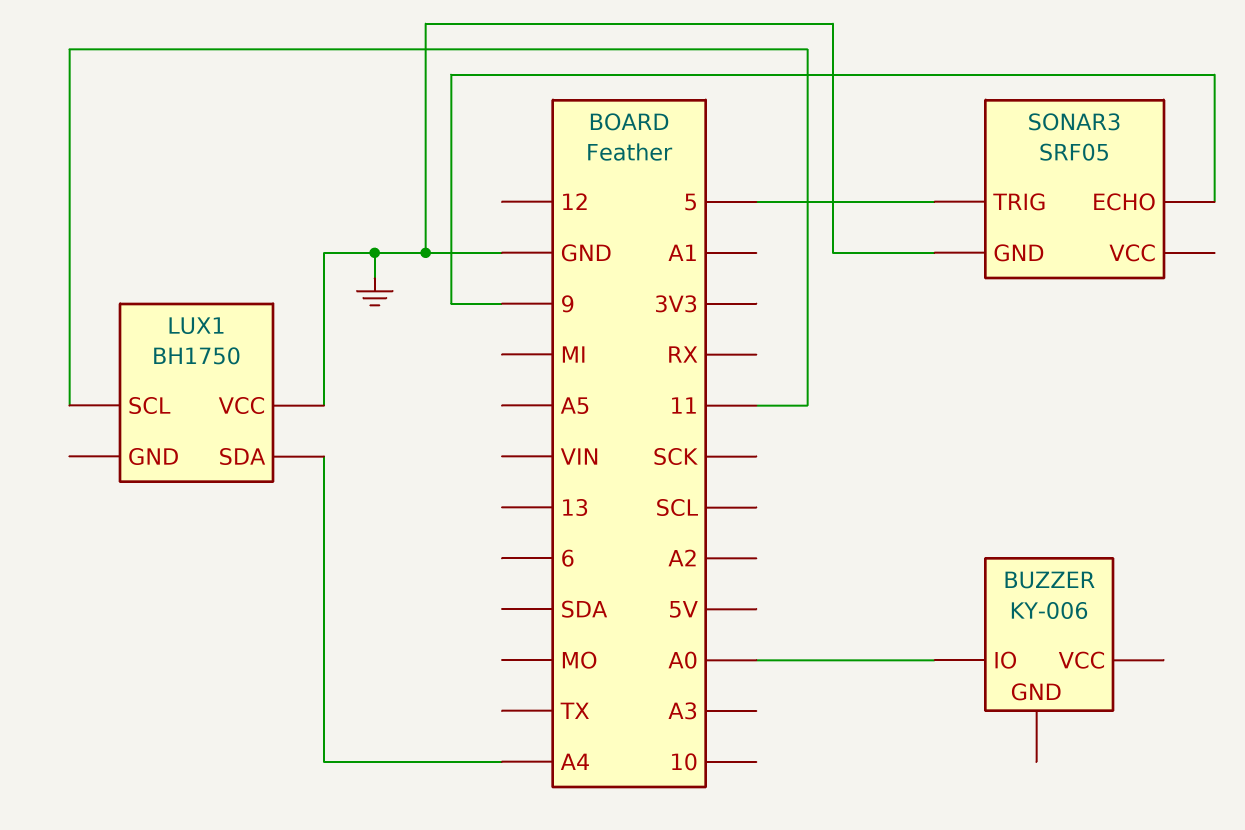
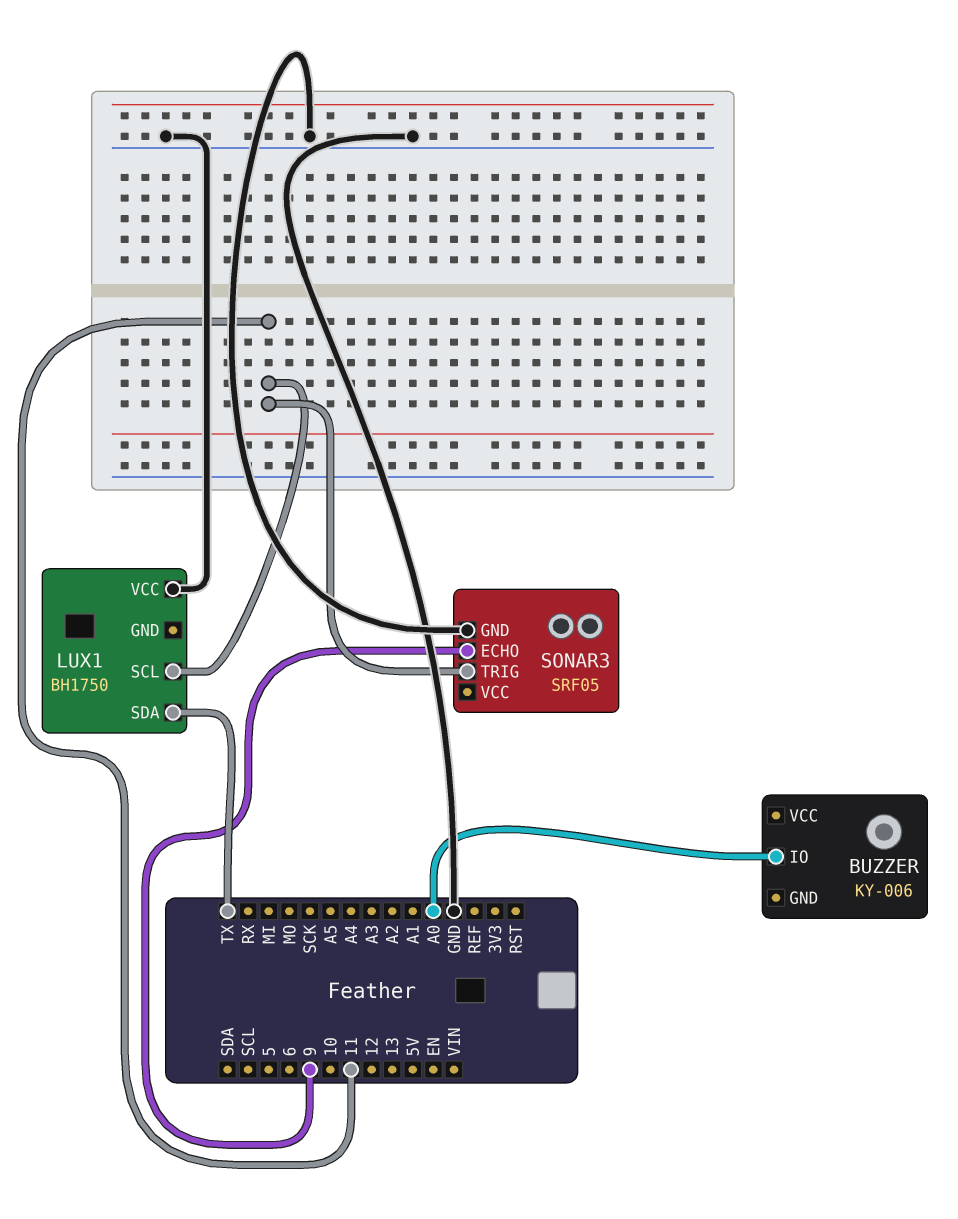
LUX1 pin SDA: A4 -> TX
SONAR3 pin TRIG: 5 -> 11

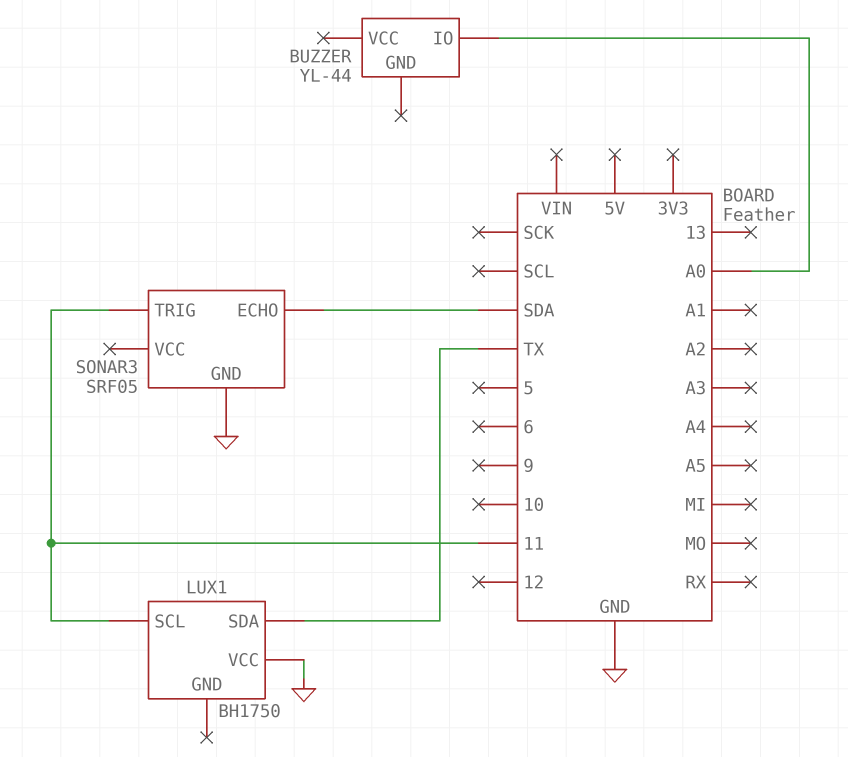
BUZZER: KY-006 -> YL-44
SONAR3 pin ECHO: 9 -> SDA

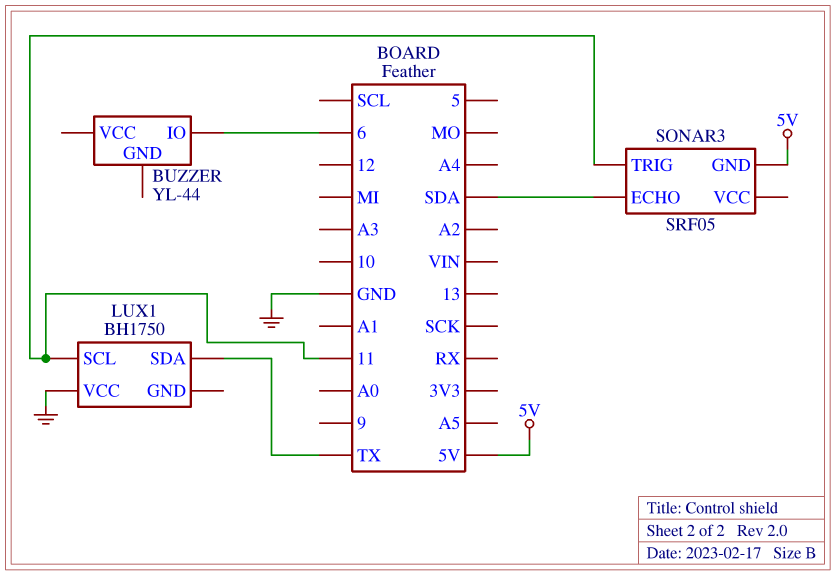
BUZZER pin IO: A0 -> 6
SONAR3 pin GND: GND -> 5V

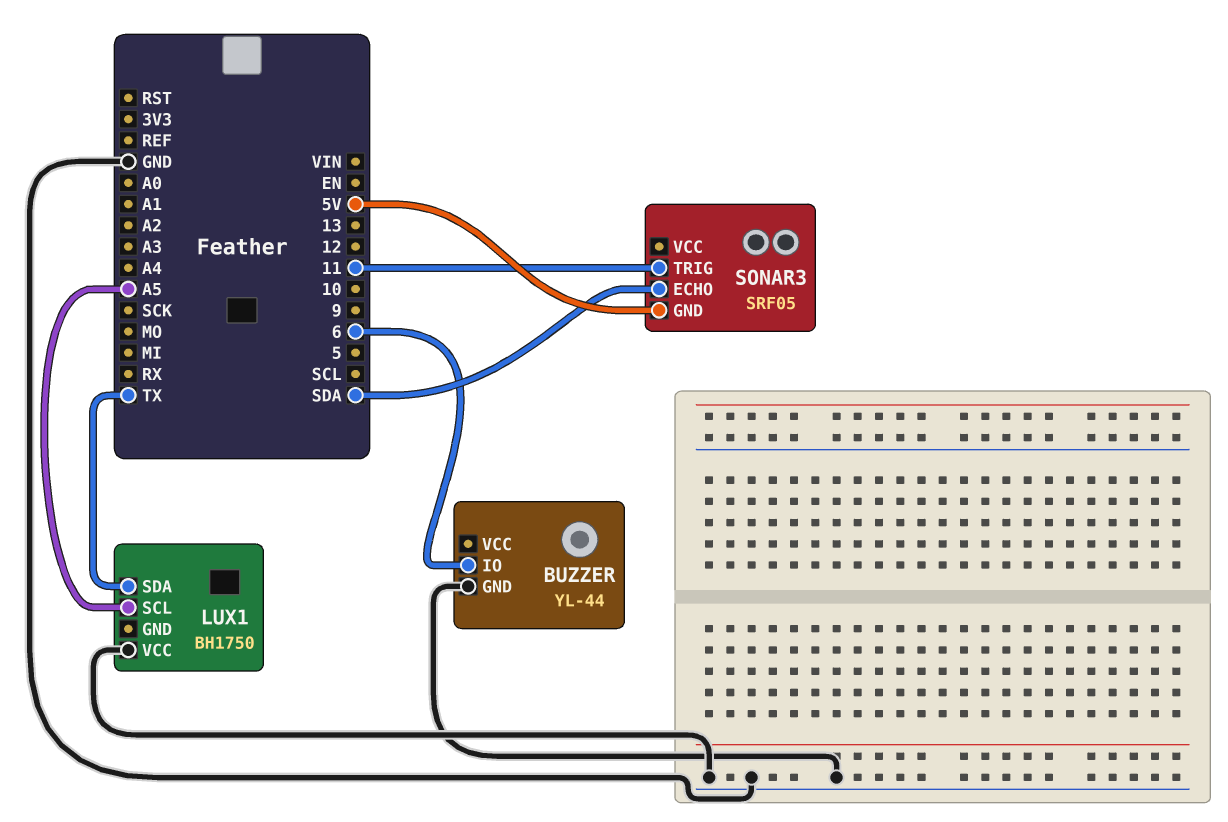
BUZZER pin GND: none -> GND
LUX1 pin SCL: 11 -> A5

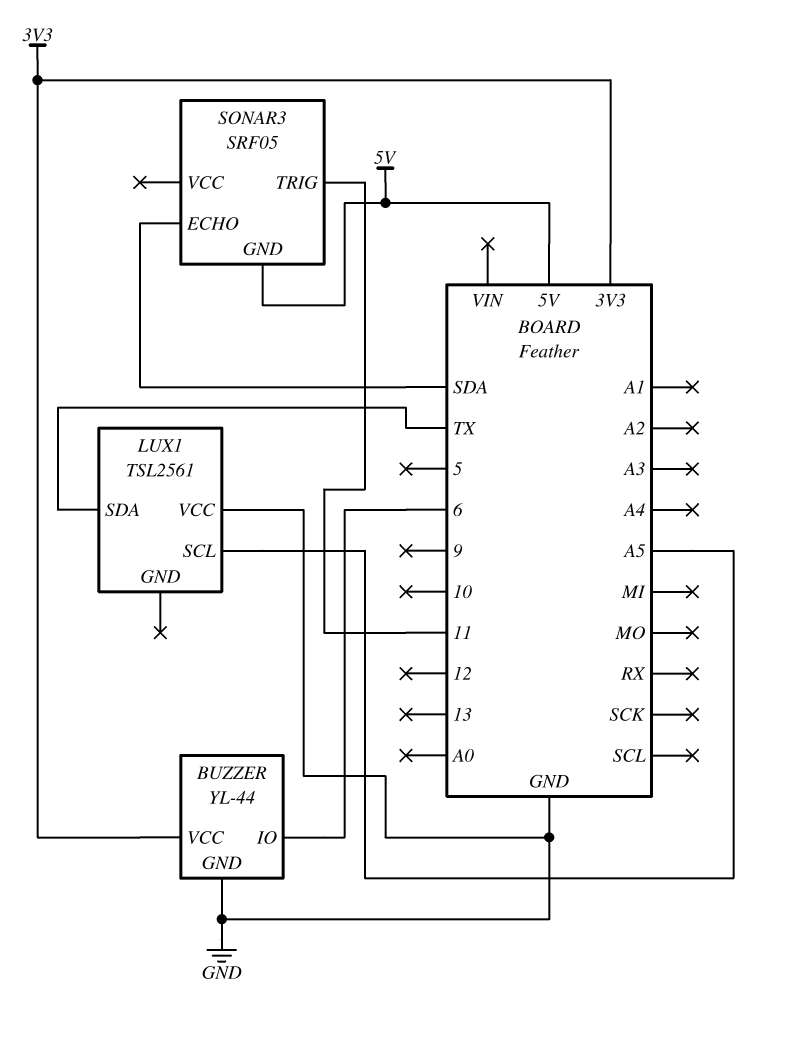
BUZZER pin VCC: none -> 3V3
LUX1: BH1750 -> TSL2561

